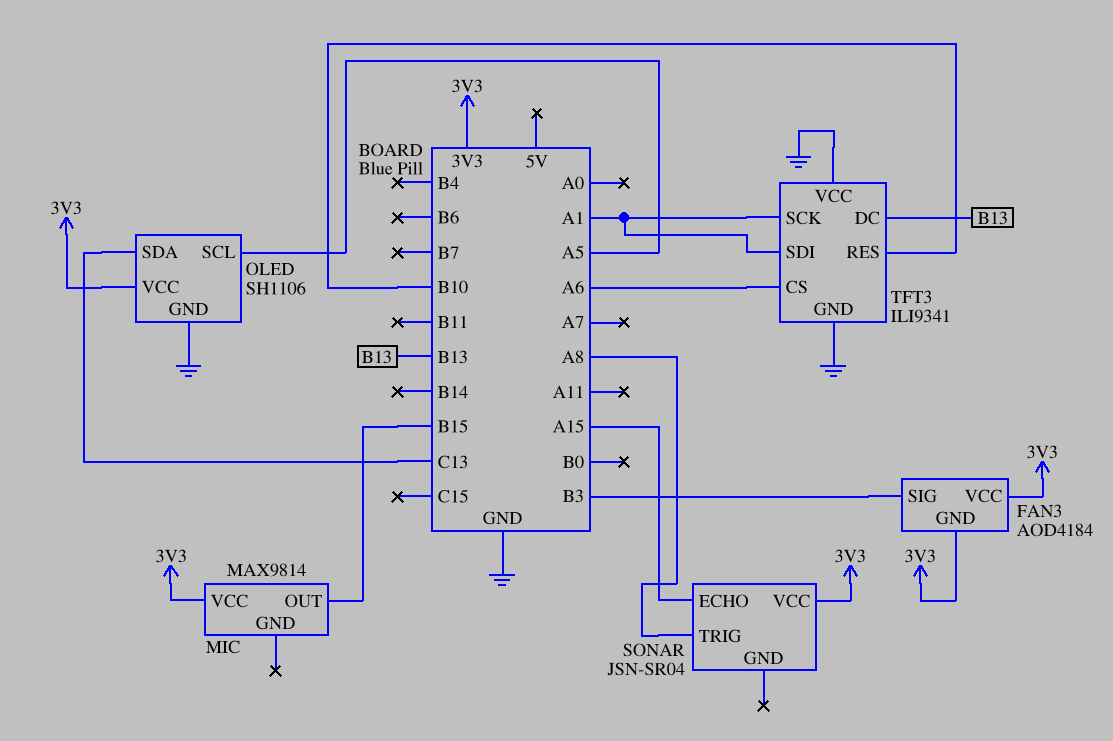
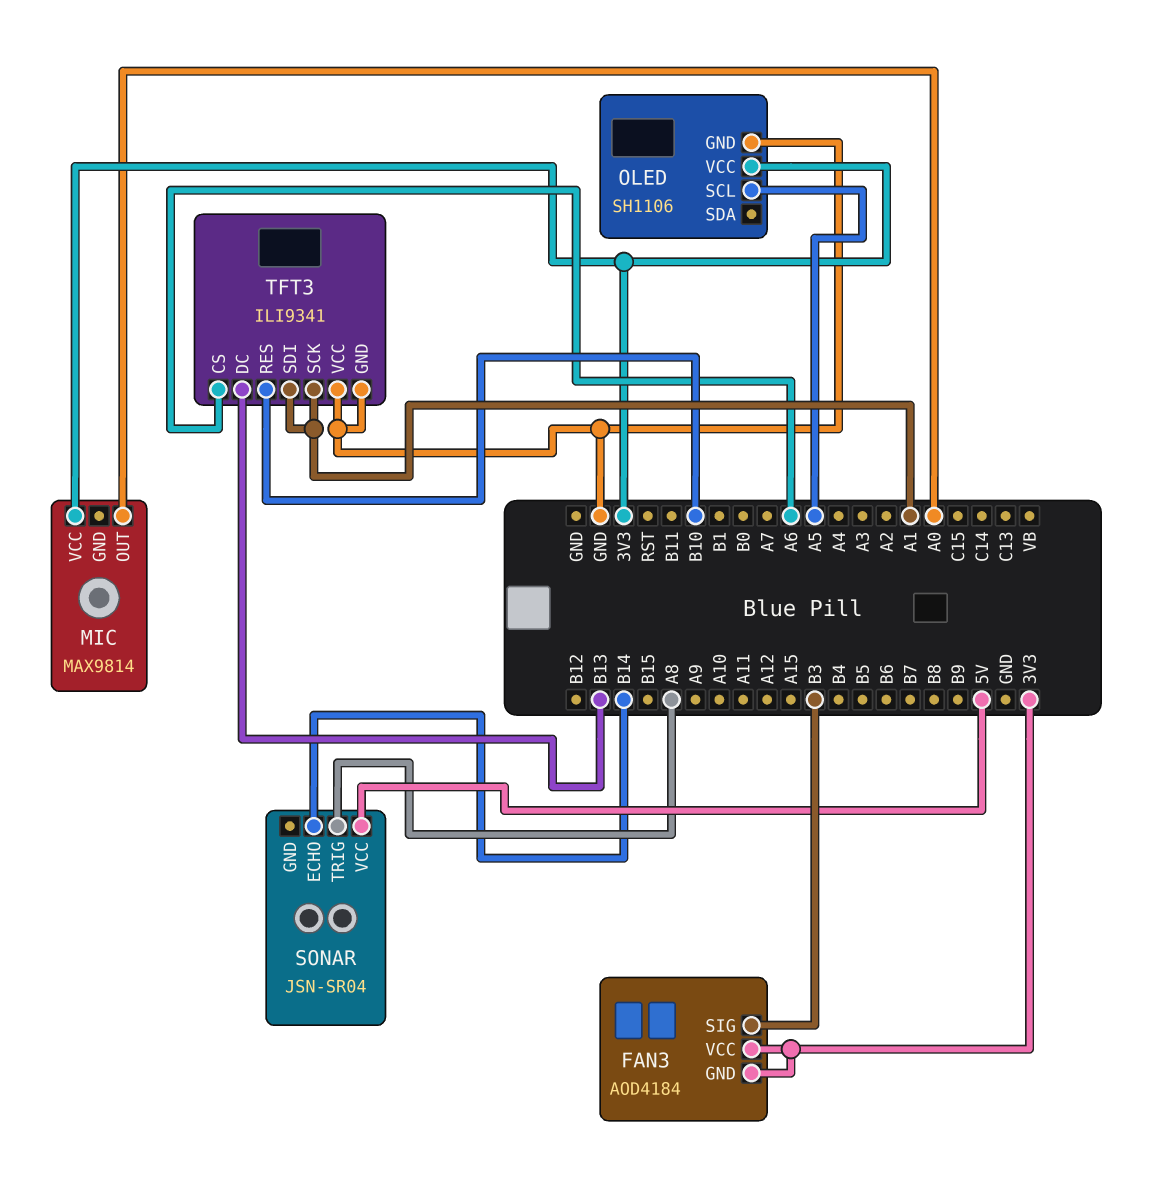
MIC pin OUT: B15 -> A0
OLED pin SDA: C13 -> none
SONAR pin ECHO: A15 -> B14
SONAR pin VCC: 3V3 -> 5V

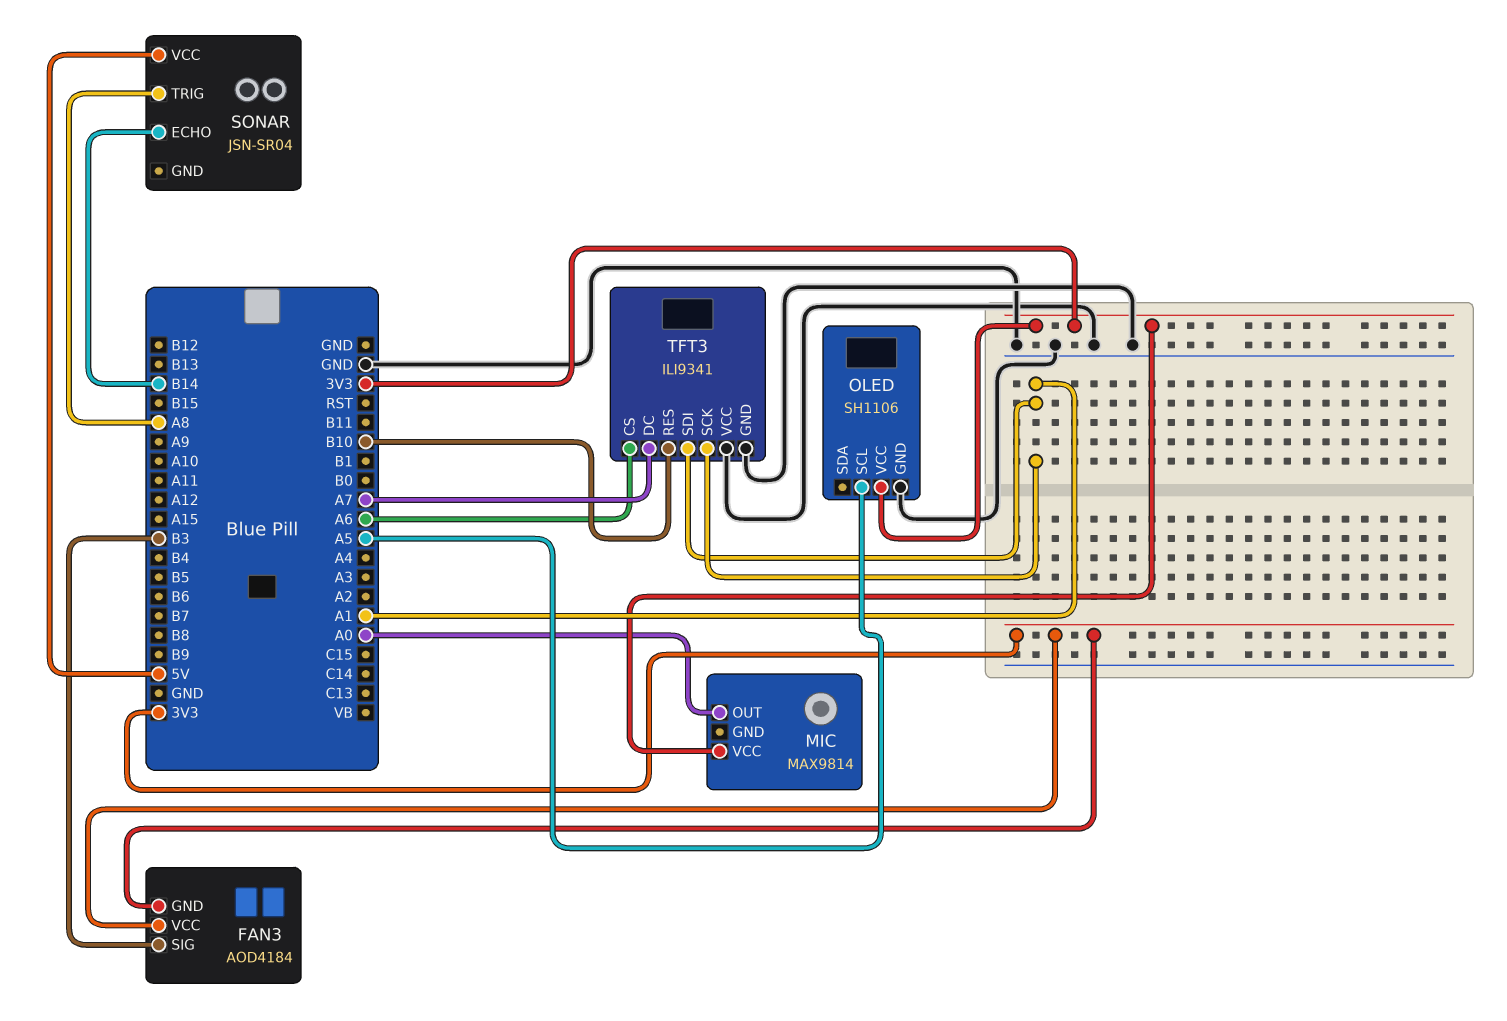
TFT3 pin DC: B13 -> A7

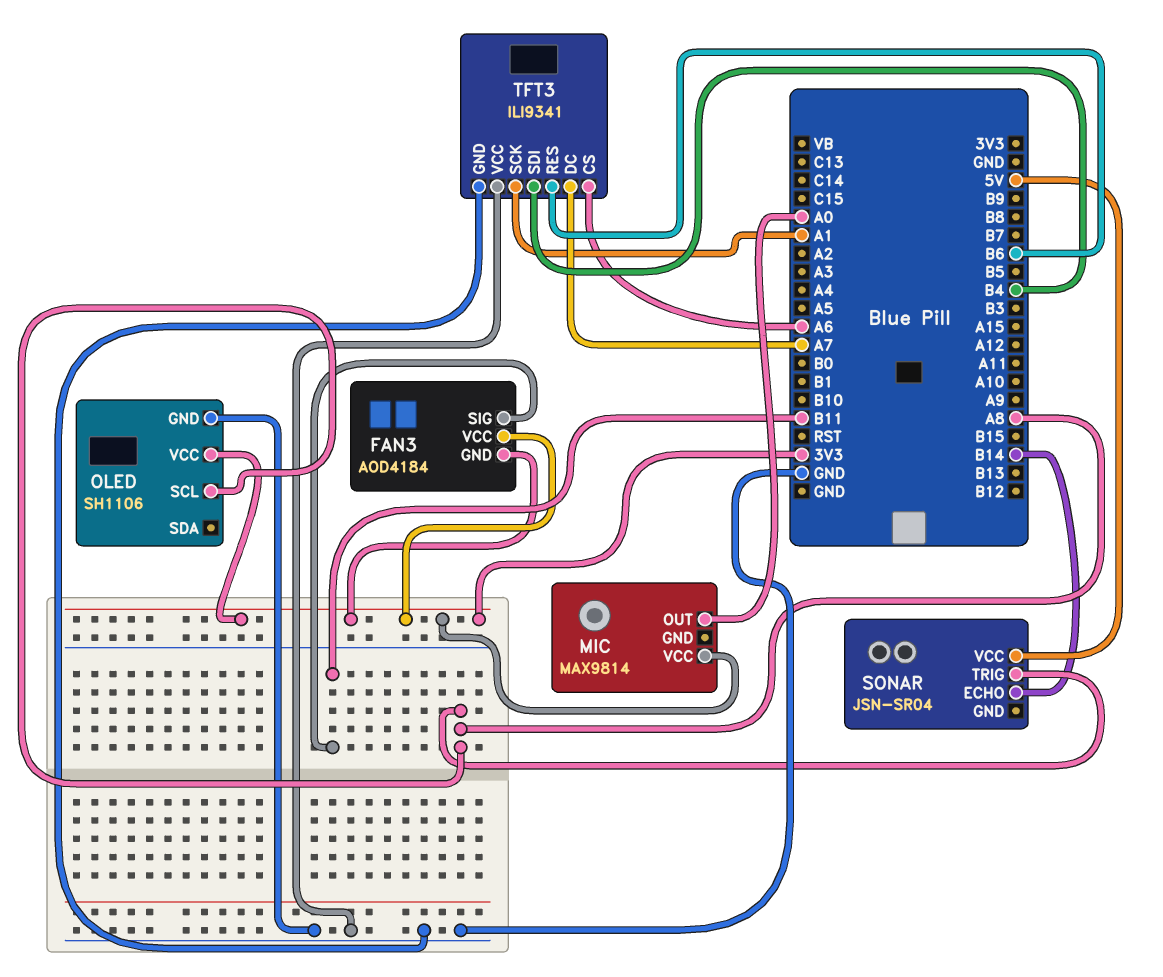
FAN3 pin SIG: B3 -> B11
OLED pin SCL: A5 -> A8
TFT3 pin RES: B10 -> B6
TFT3 pin SDI: A1 -> B4

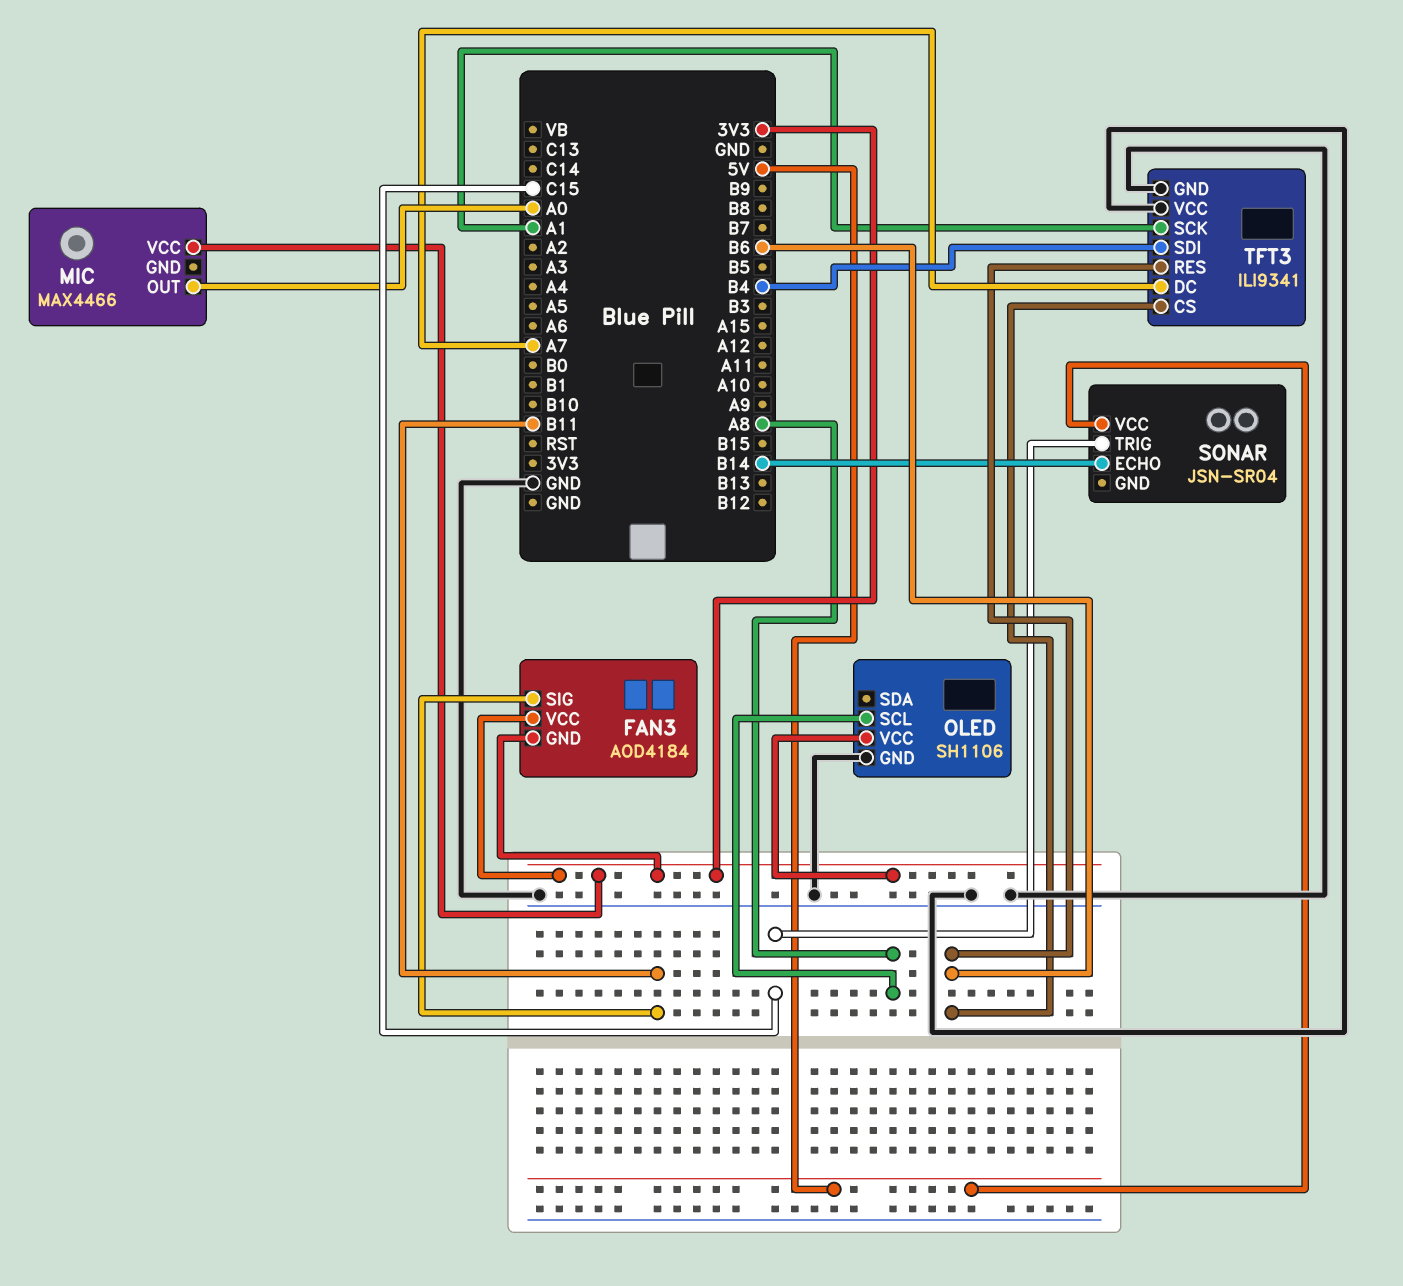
MIC: MAX9814 -> MAX4466
SONAR pin TRIG: A8 -> C15
TFT3 pin CS: A6 -> B6

